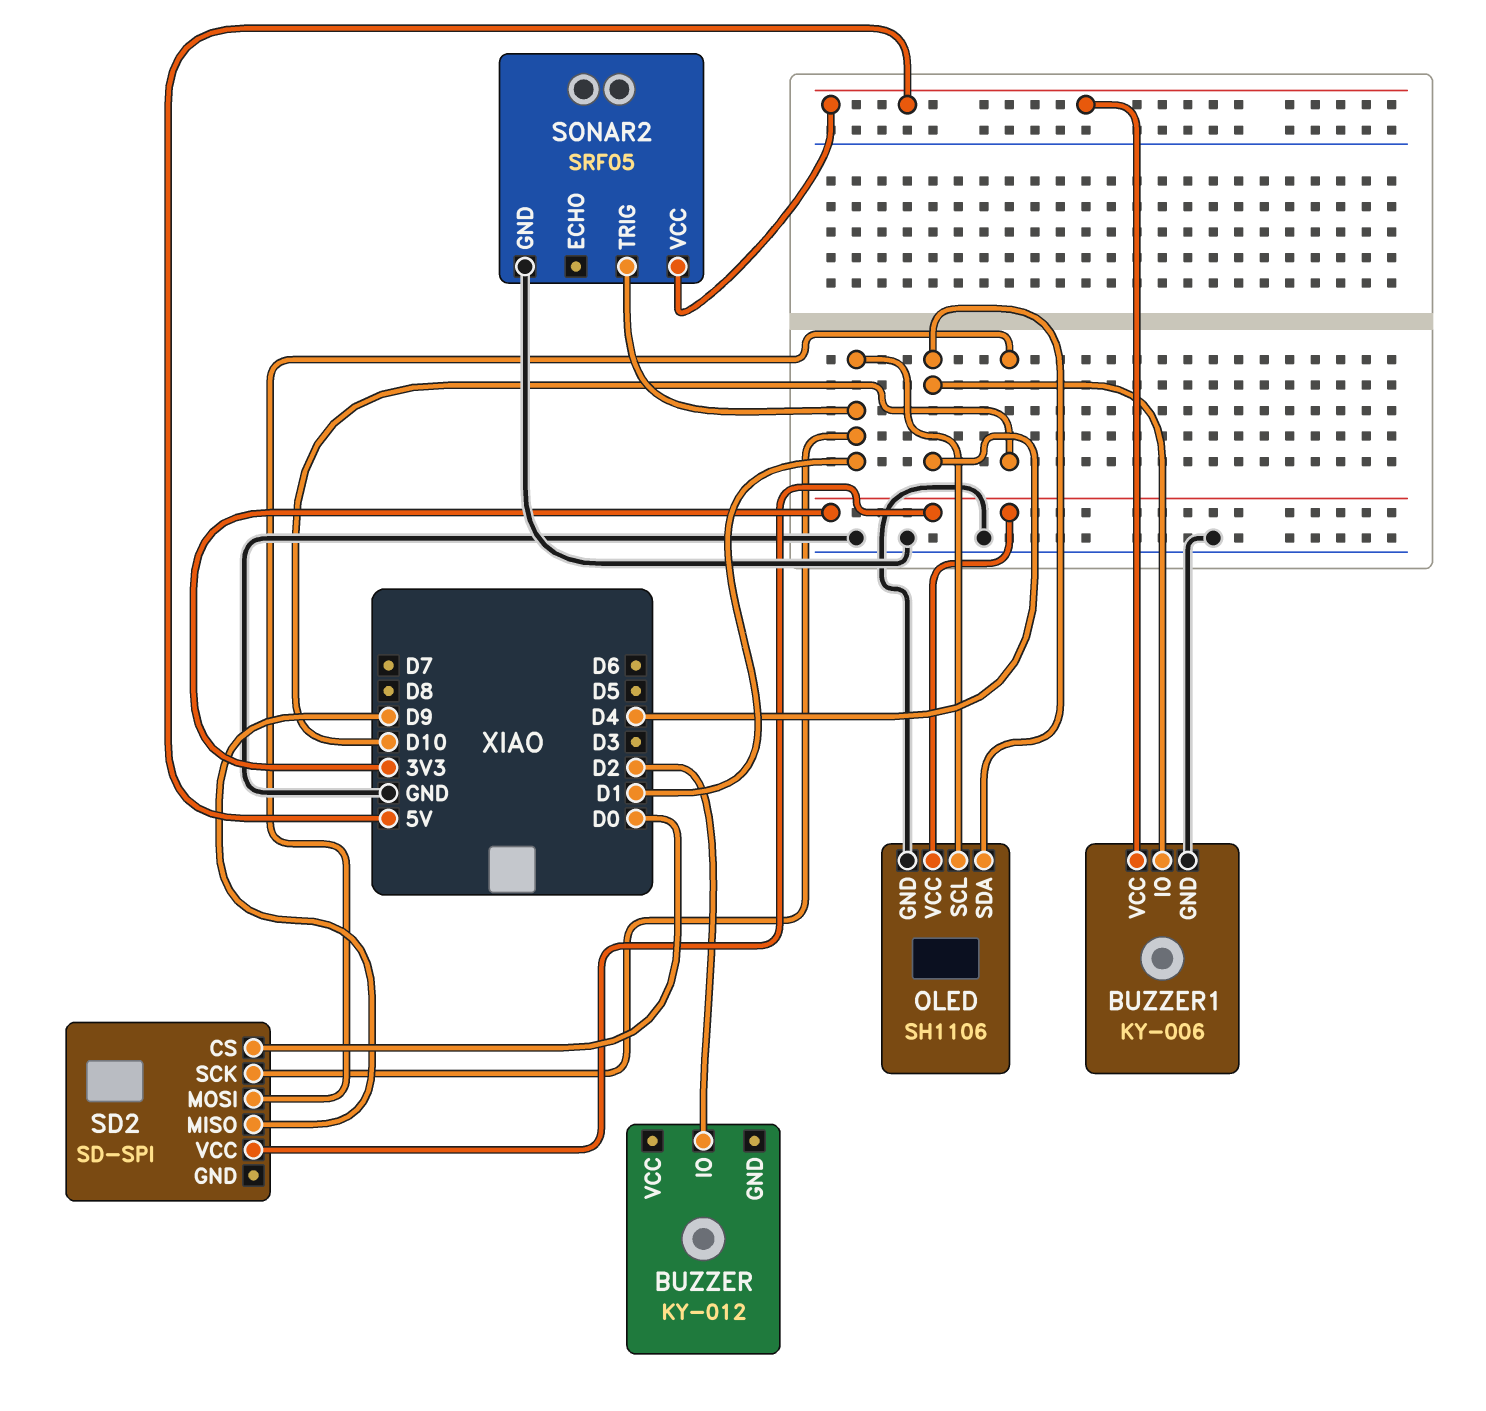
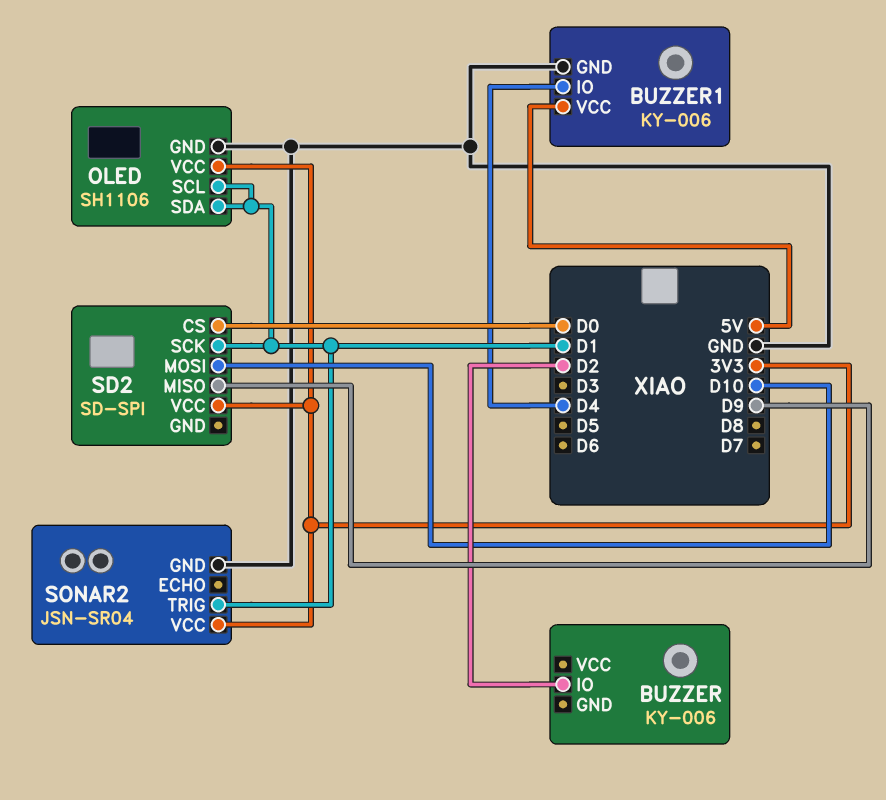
BUZZER: KY-012 -> KY-006
OLED pin SDA: D4 -> D1
SONAR2: SRF05 -> JSN-SR04
SONAR2 pin VCC: 5V -> 3V3

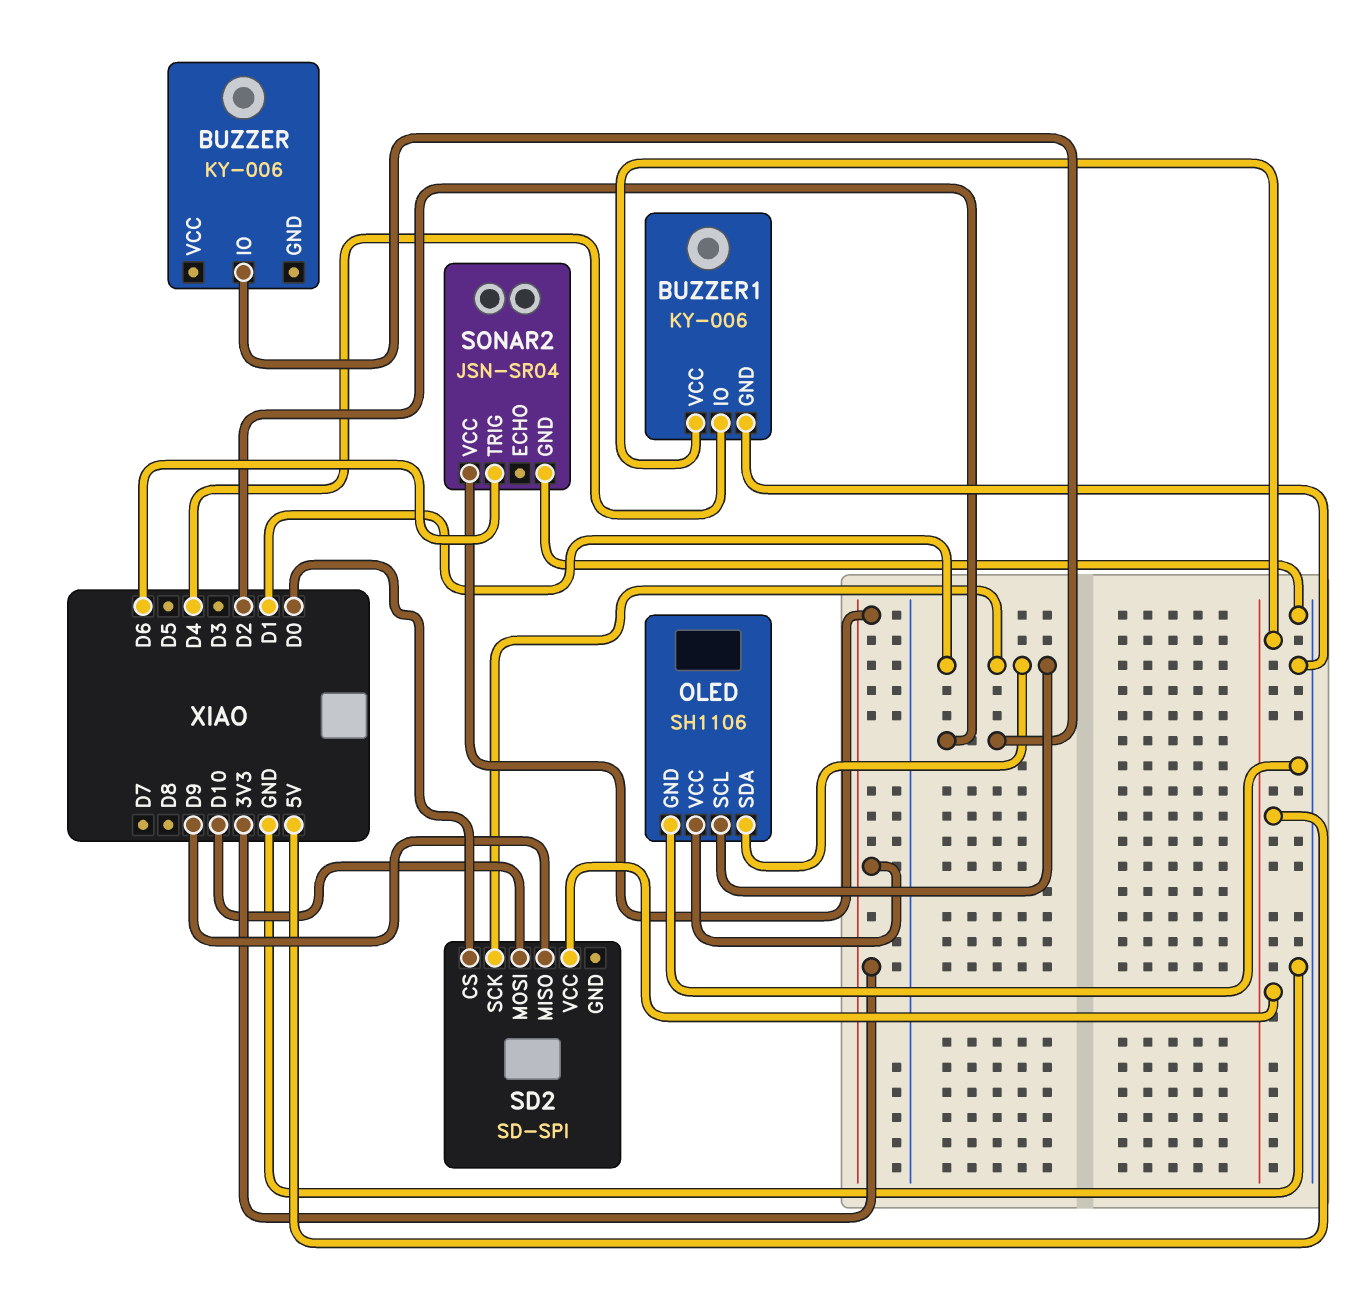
SD2 pin VCC: 3V3 -> 5V
SONAR2 pin TRIG: D1 -> D6

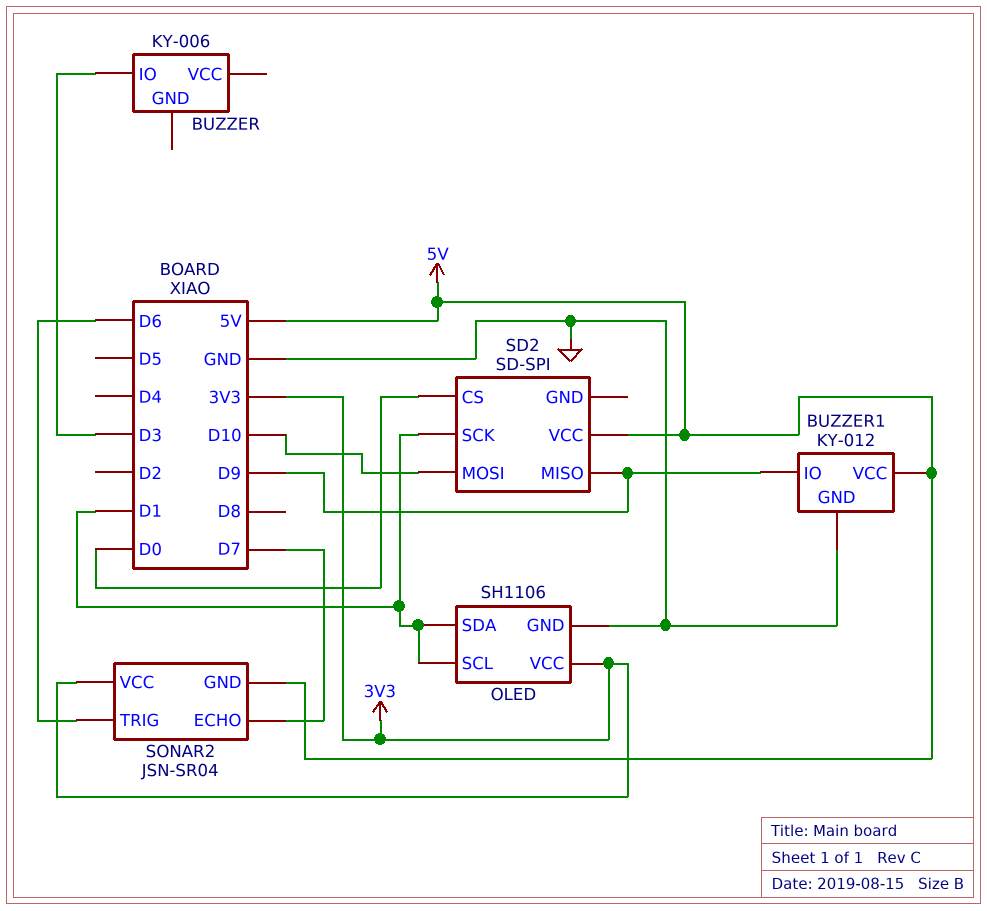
BUZZER pin IO: D2 -> D3
BUZZER1: KY-006 -> KY-012
BUZZER1 pin IO: D4 -> D9
SONAR2 pin ECHO: none -> D7
SONAR2 pin GND: GND -> 5V

